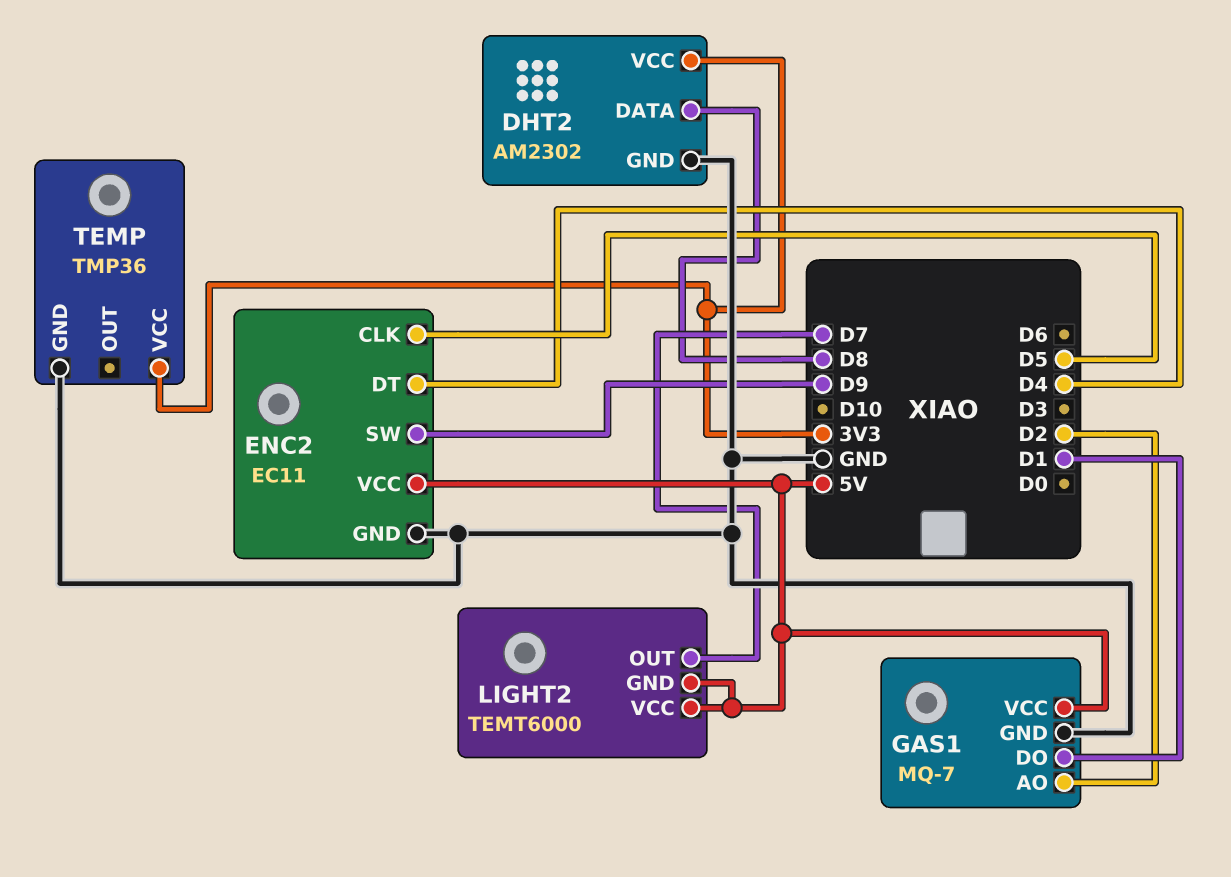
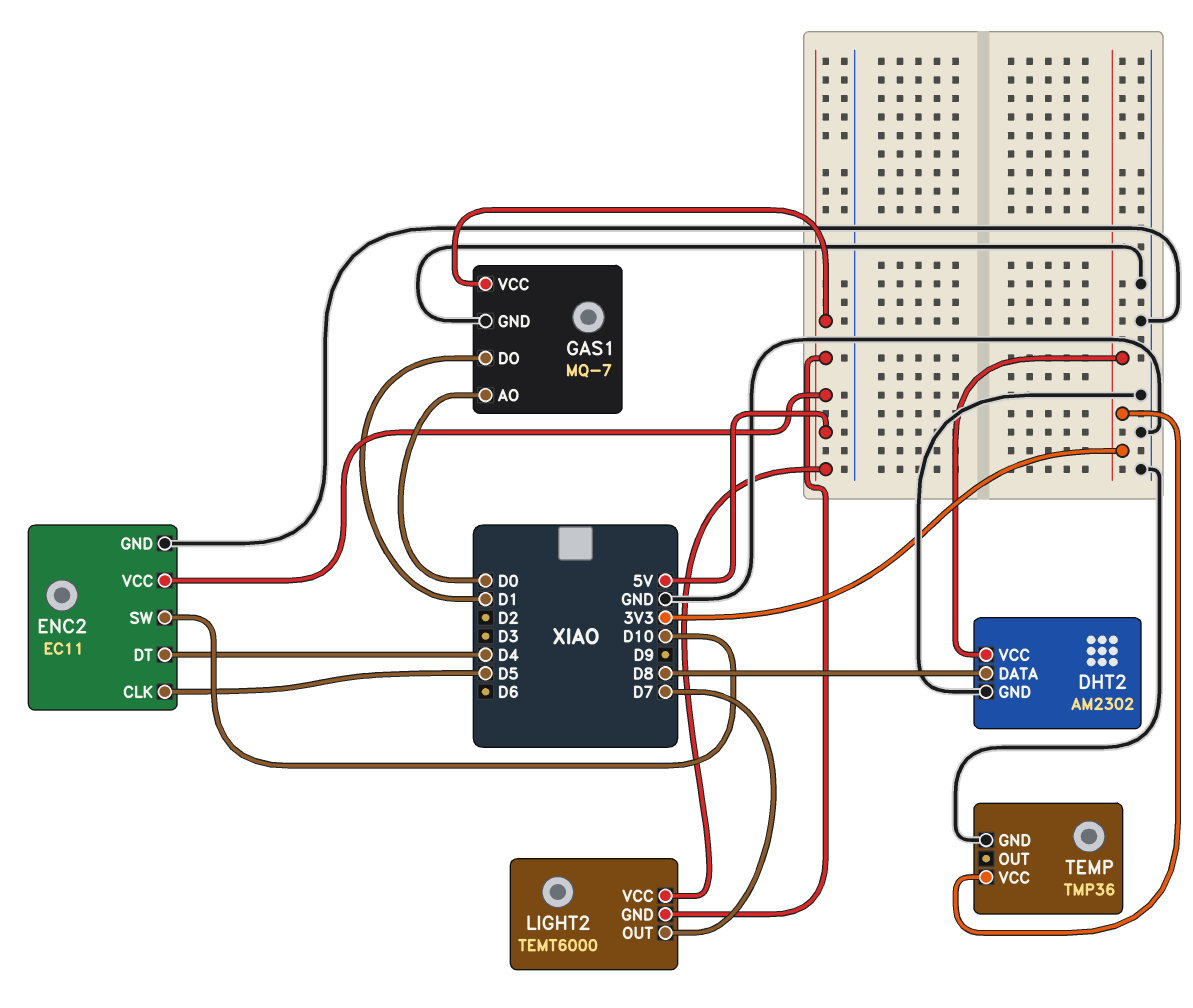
ENC2 pin SW: D9 -> D10
GAS1 pin AO: D2 -> D0

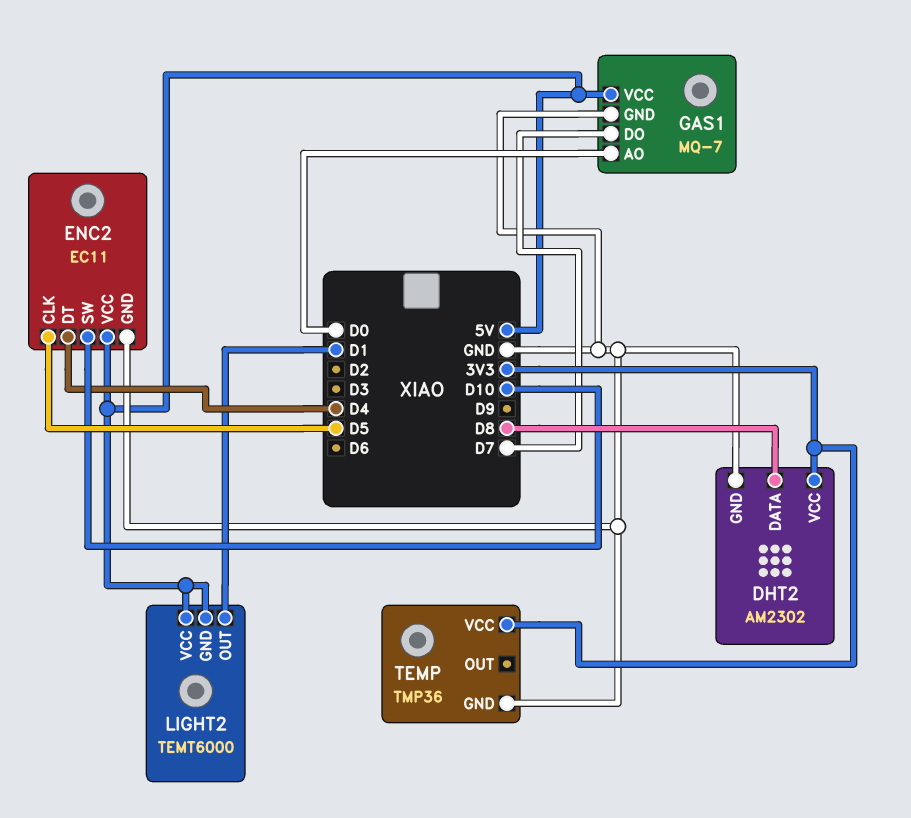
GAS1 pin DO: D1 -> D7
LIGHT2 pin OUT: D7 -> D1

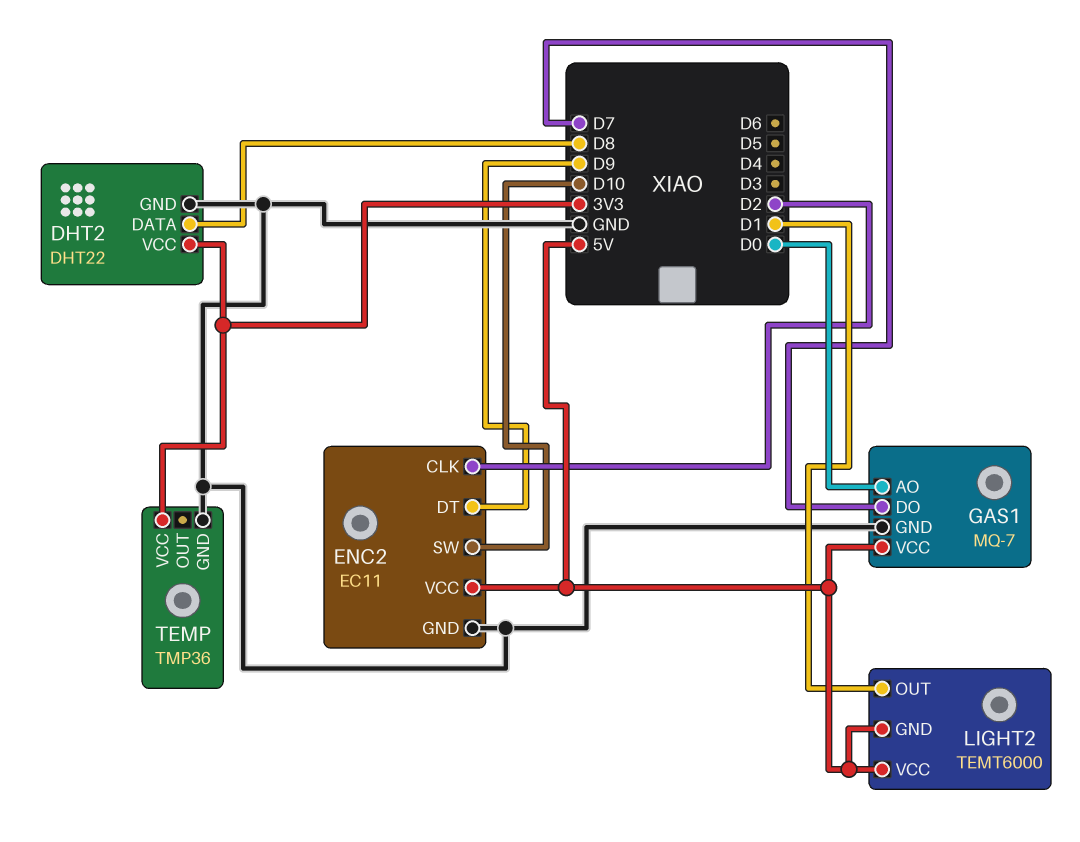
DHT2: AM2302 -> DHT22
ENC2 pin CLK: D5 -> D2
ENC2 pin DT: D4 -> D9

